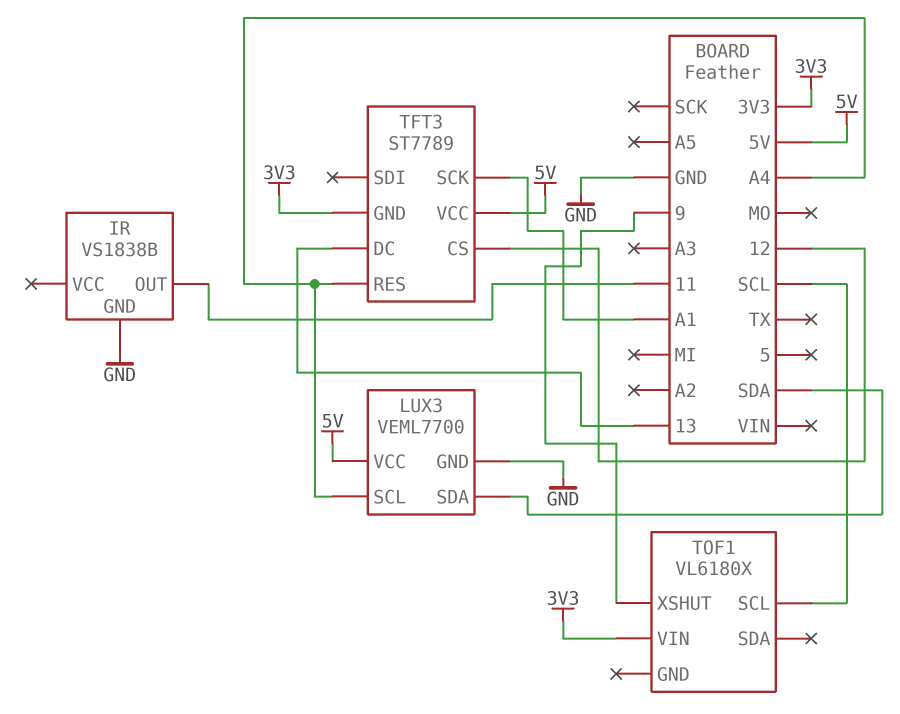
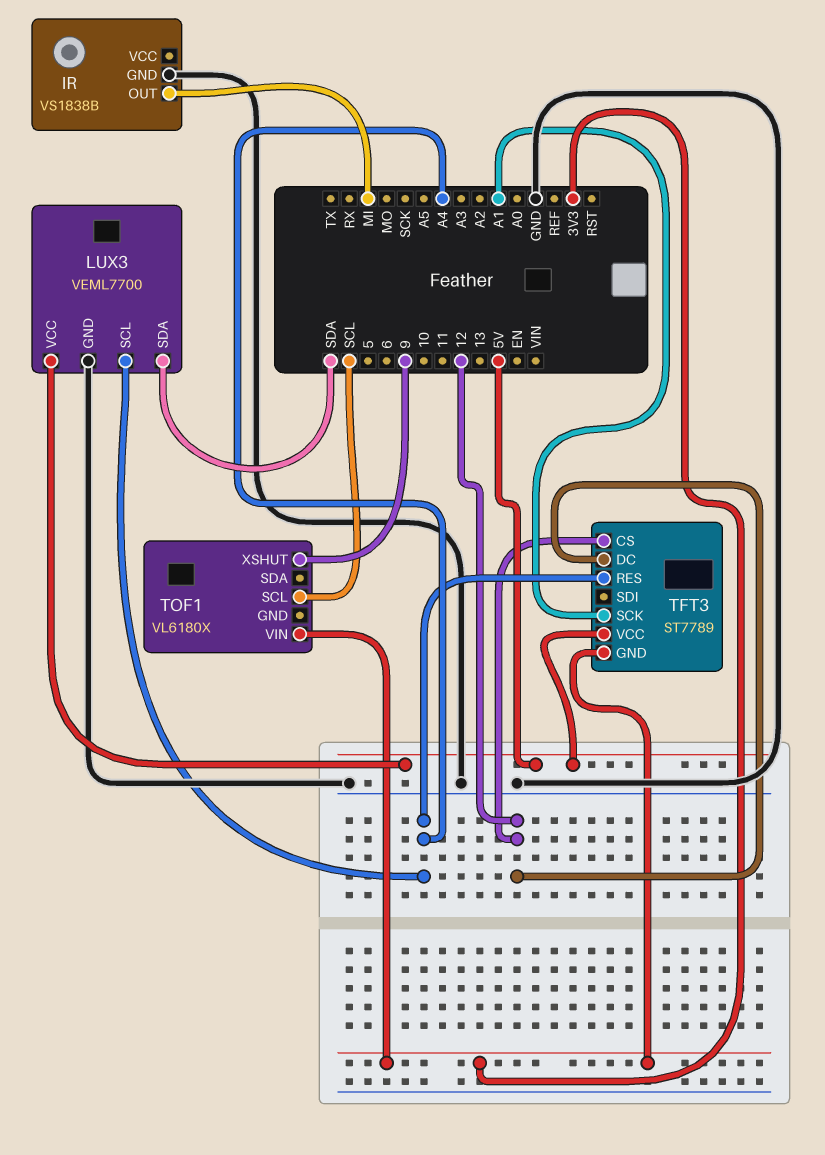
IR pin OUT: 11 -> MI
TFT3 pin DC: 13 -> 12

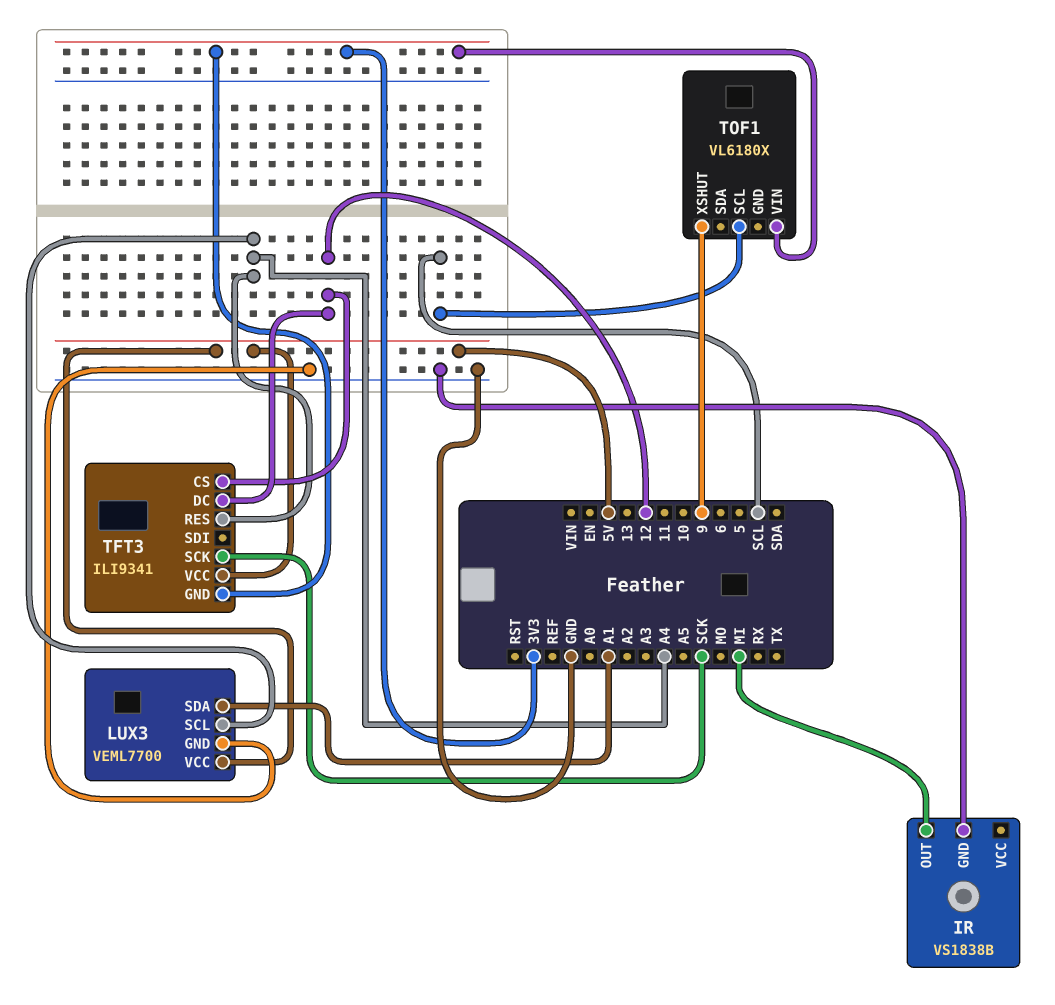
LUX3 pin SDA: SDA -> A1
TFT3: ST7789 -> ILI9341
TFT3 pin SCK: A1 -> SCK

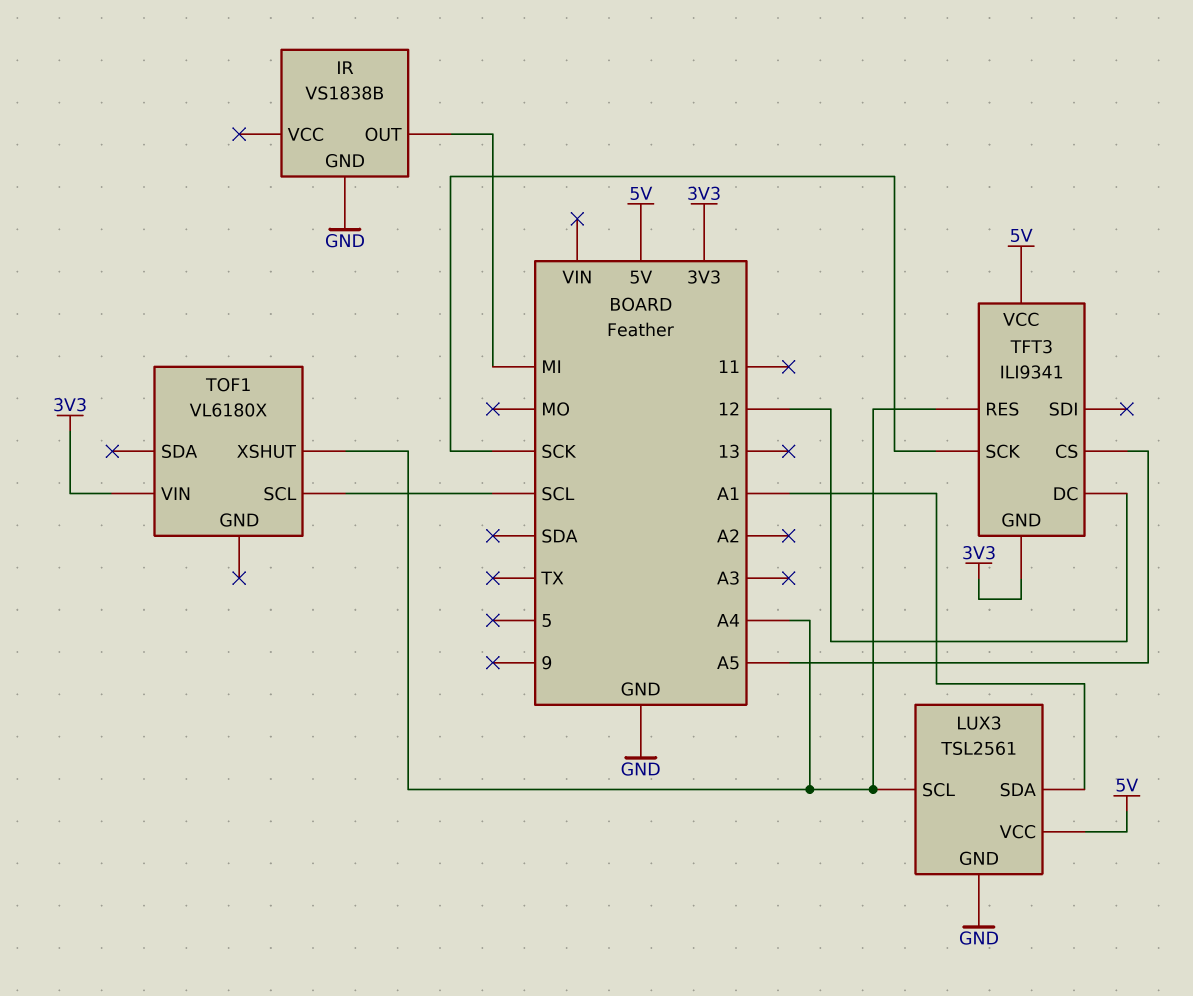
LUX3: VEML7700 -> TSL2561
TFT3 pin CS: 12 -> A5
TOF1 pin XSHUT: 9 -> A4

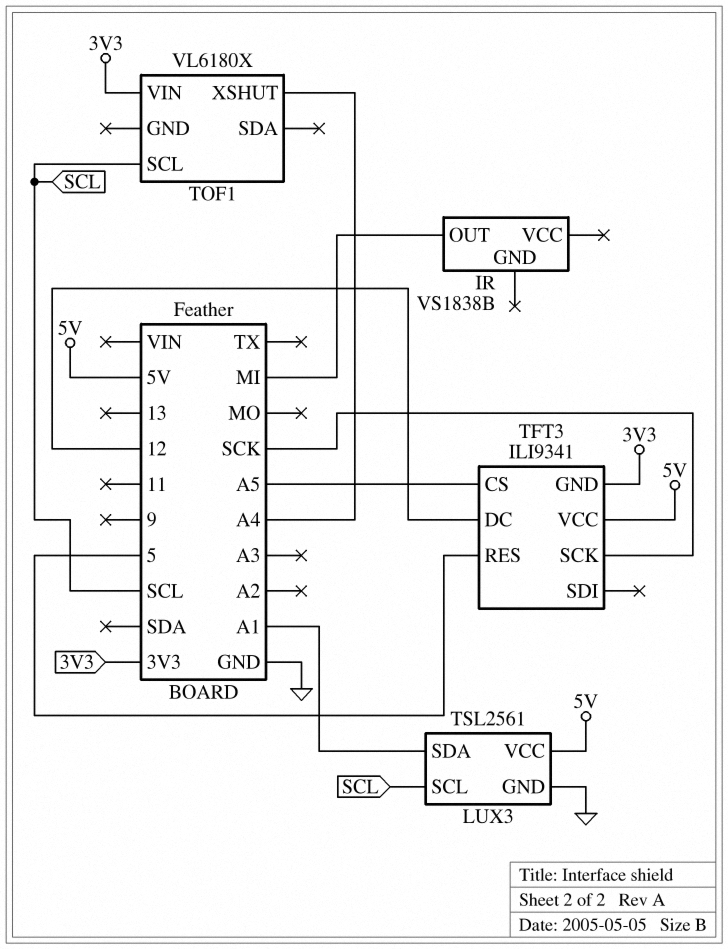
IR pin GND: GND -> none
LUX3 pin SCL: A4 -> SCL
TFT3 pin RES: A4 -> 5

